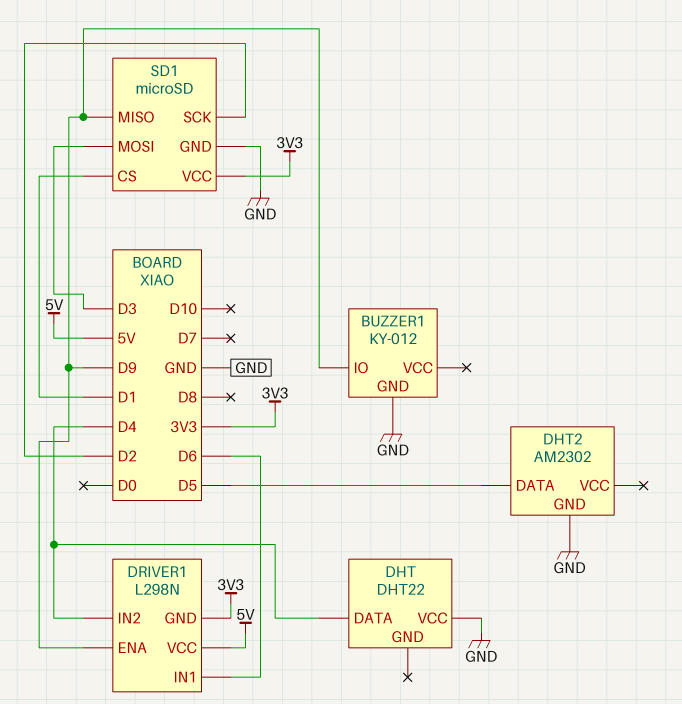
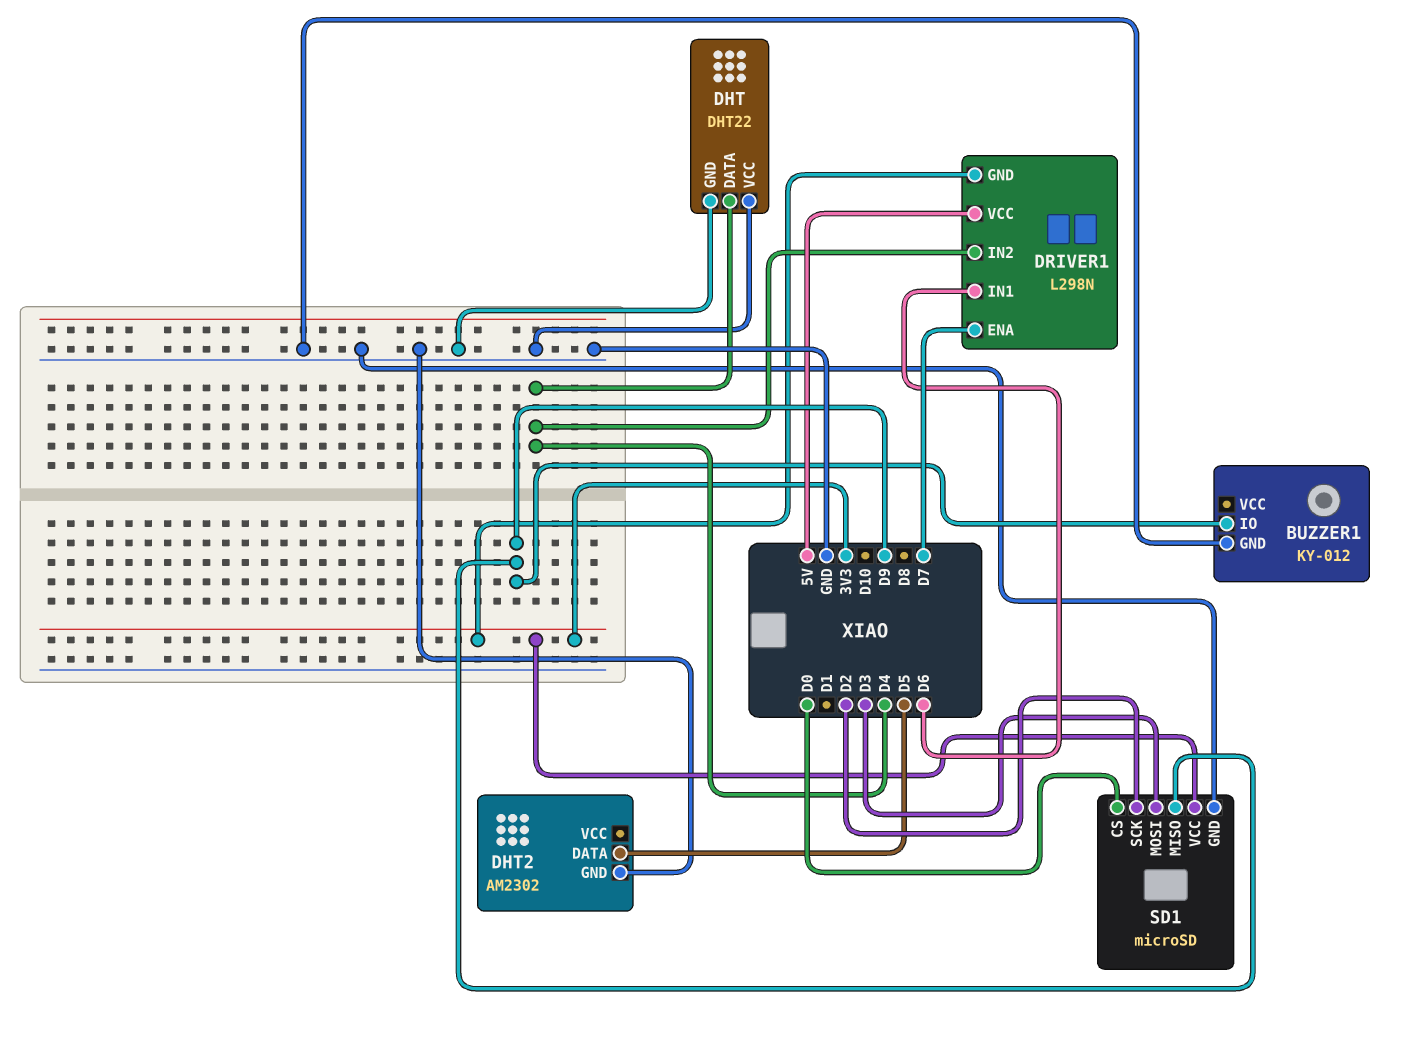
DHT pin GND: none -> GND
DRIVER1 pin ENA: D9 -> D7
SD1 pin CS: D1 -> D0

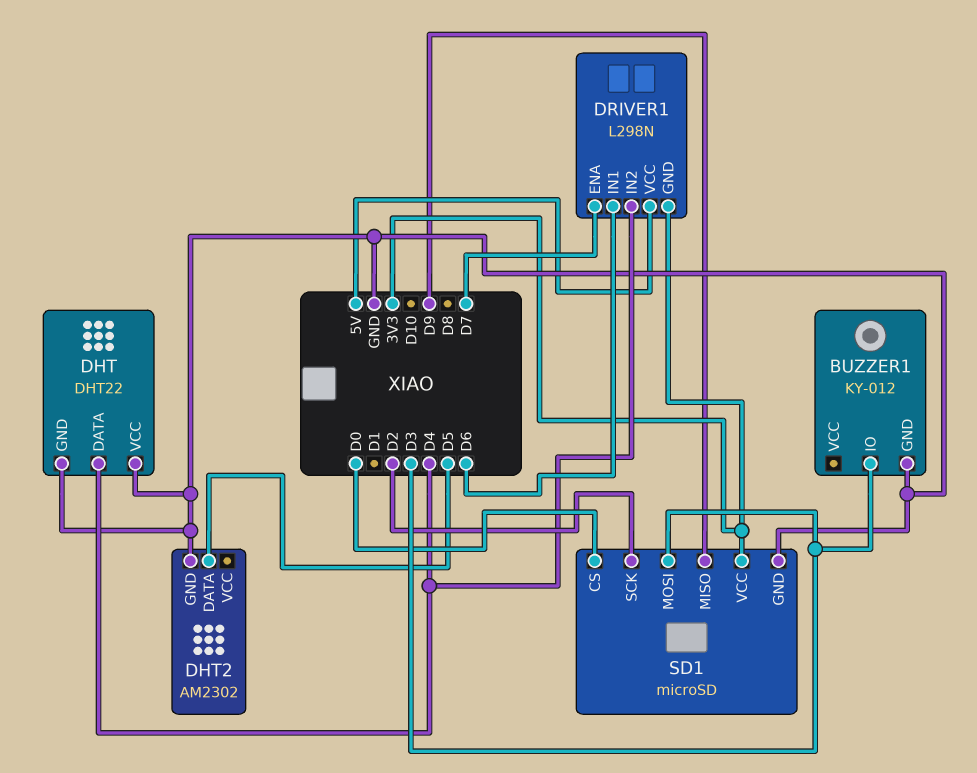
BUZZER1 pin IO: D9 -> D3

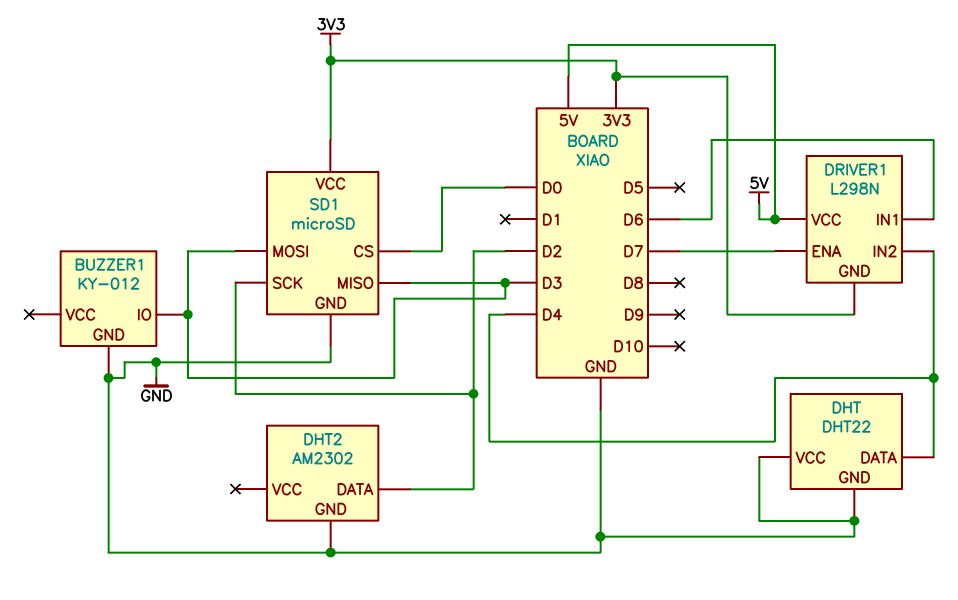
DHT2 pin DATA: D5 -> D2
SD1 pin MISO: D9 -> D3

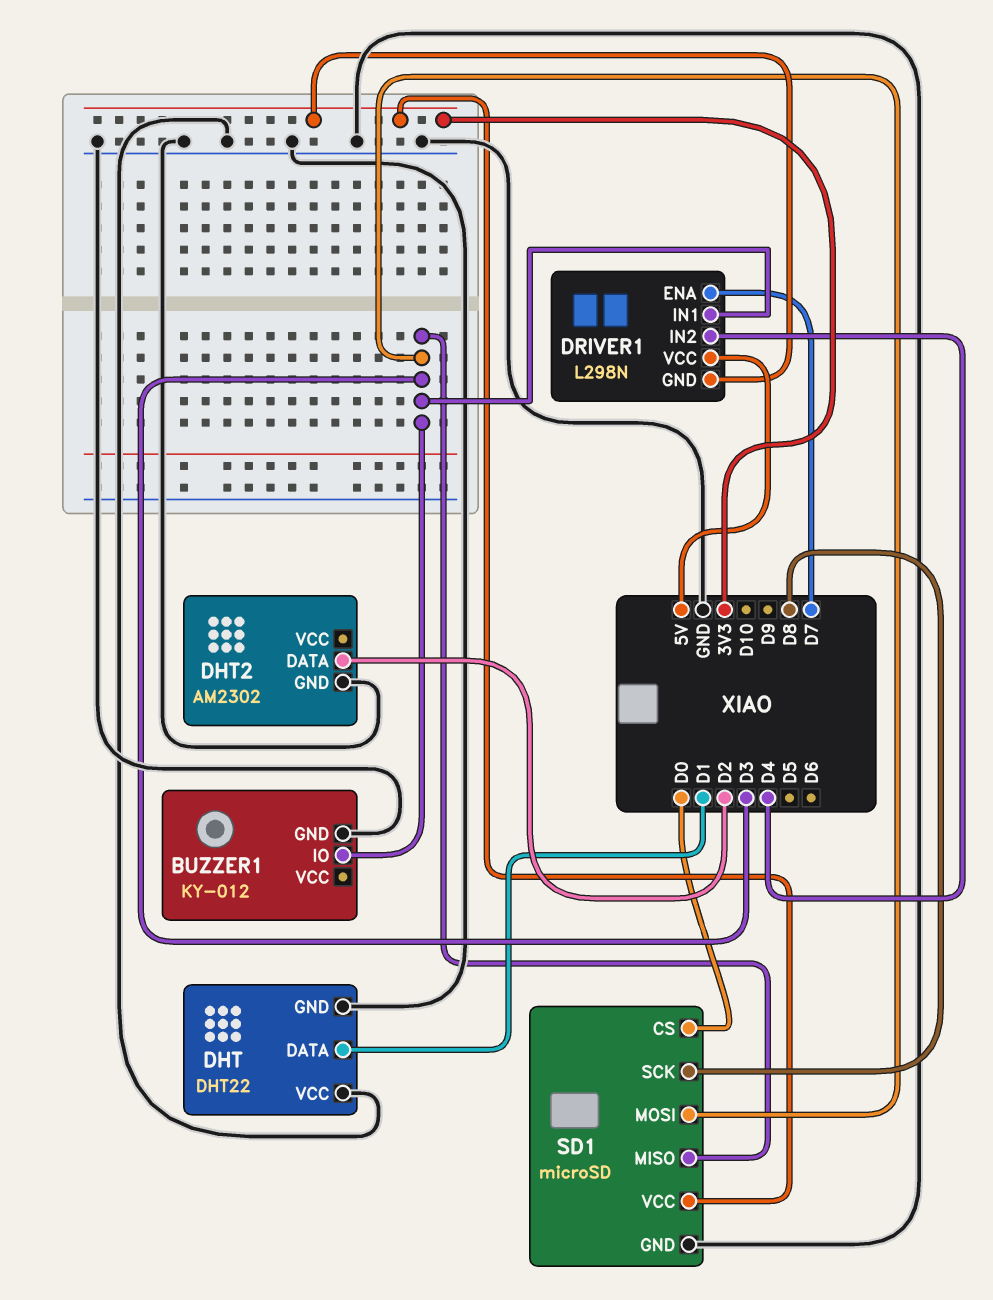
DHT pin DATA: D4 -> D1
DRIVER1 pin IN1: D6 -> D3
SD1 pin SCK: D2 -> D8

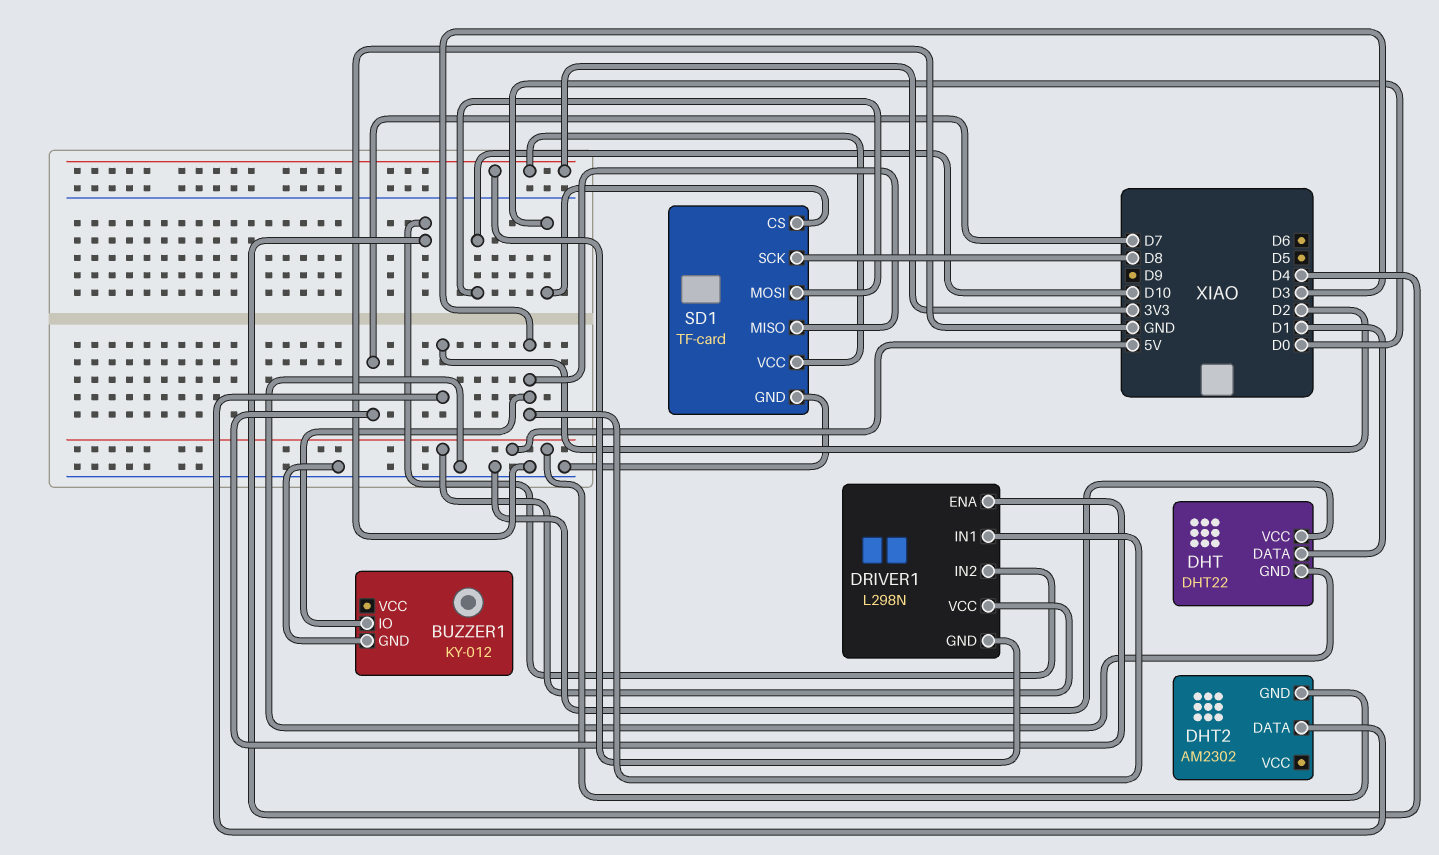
DHT2 pin GND: GND -> 5V
SD1: microSD -> TF-card
SD1 pin MOSI: D3 -> D10

